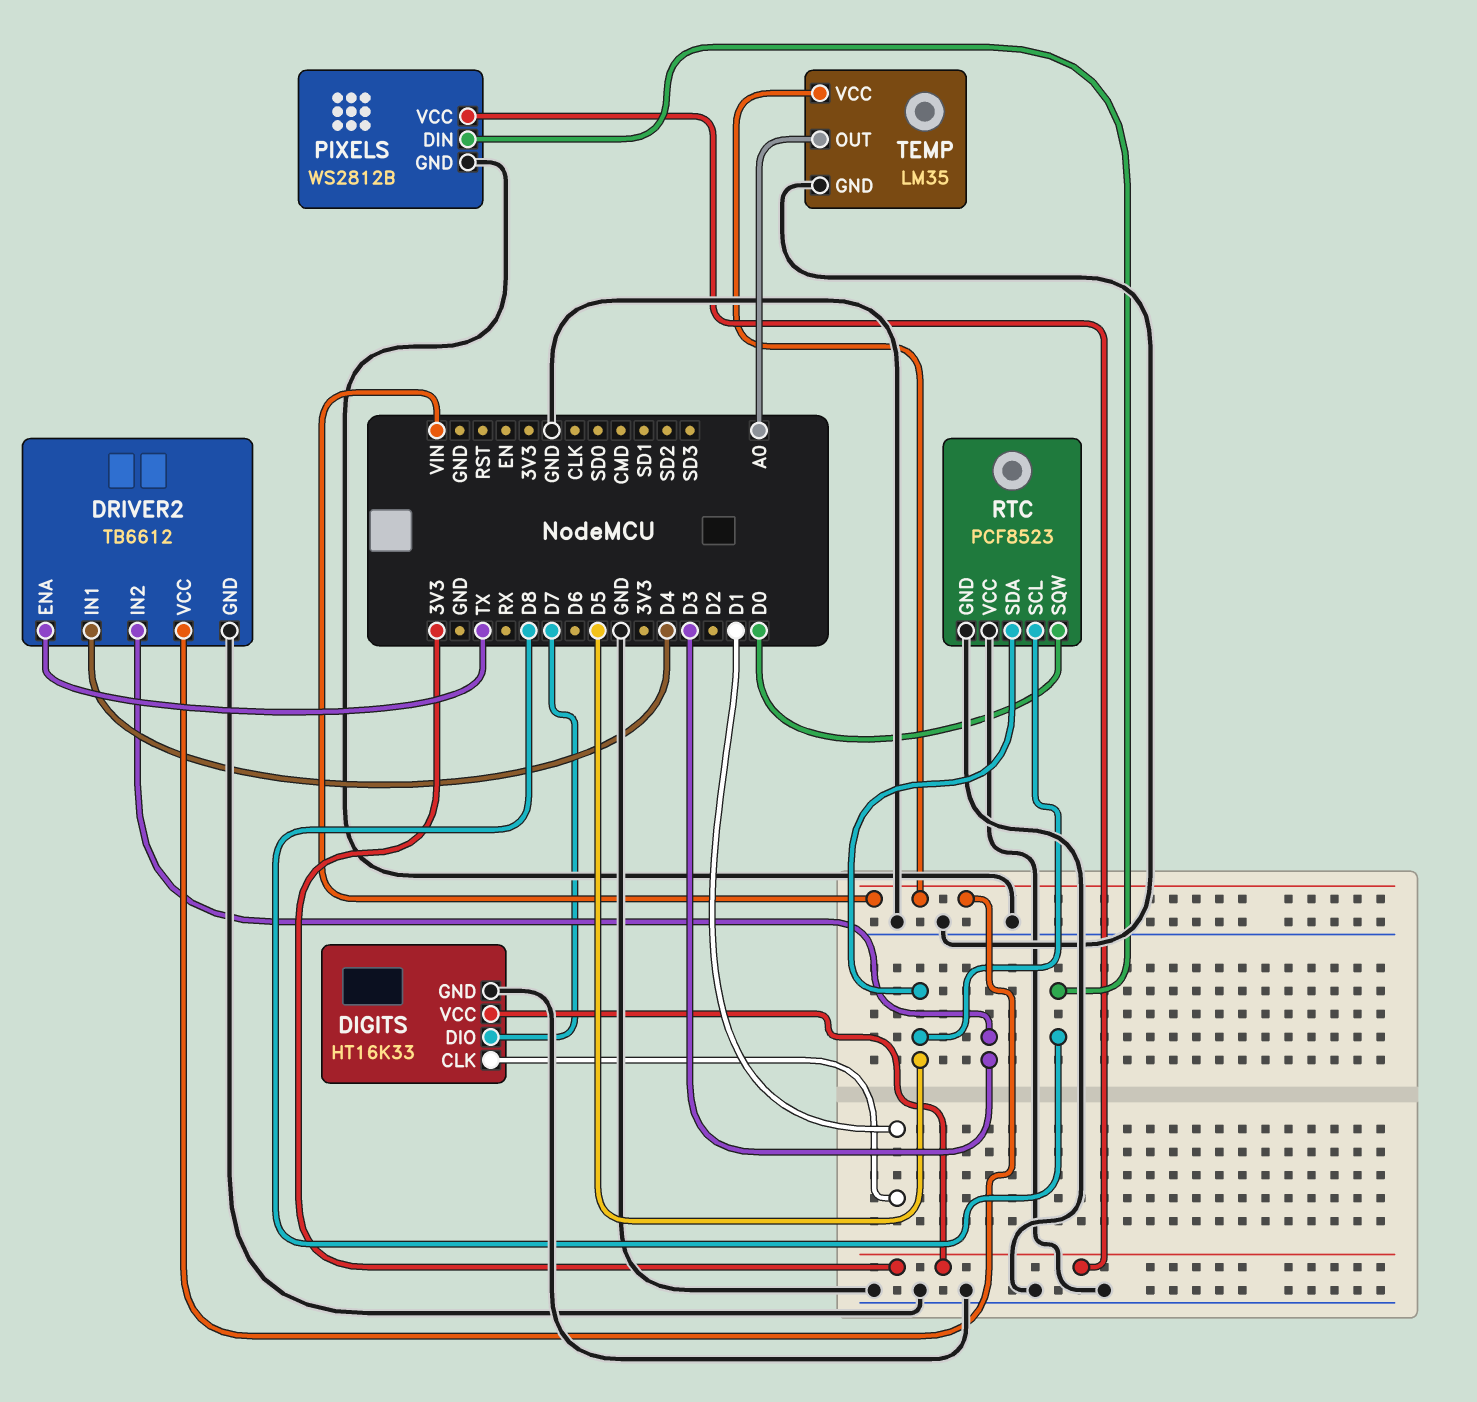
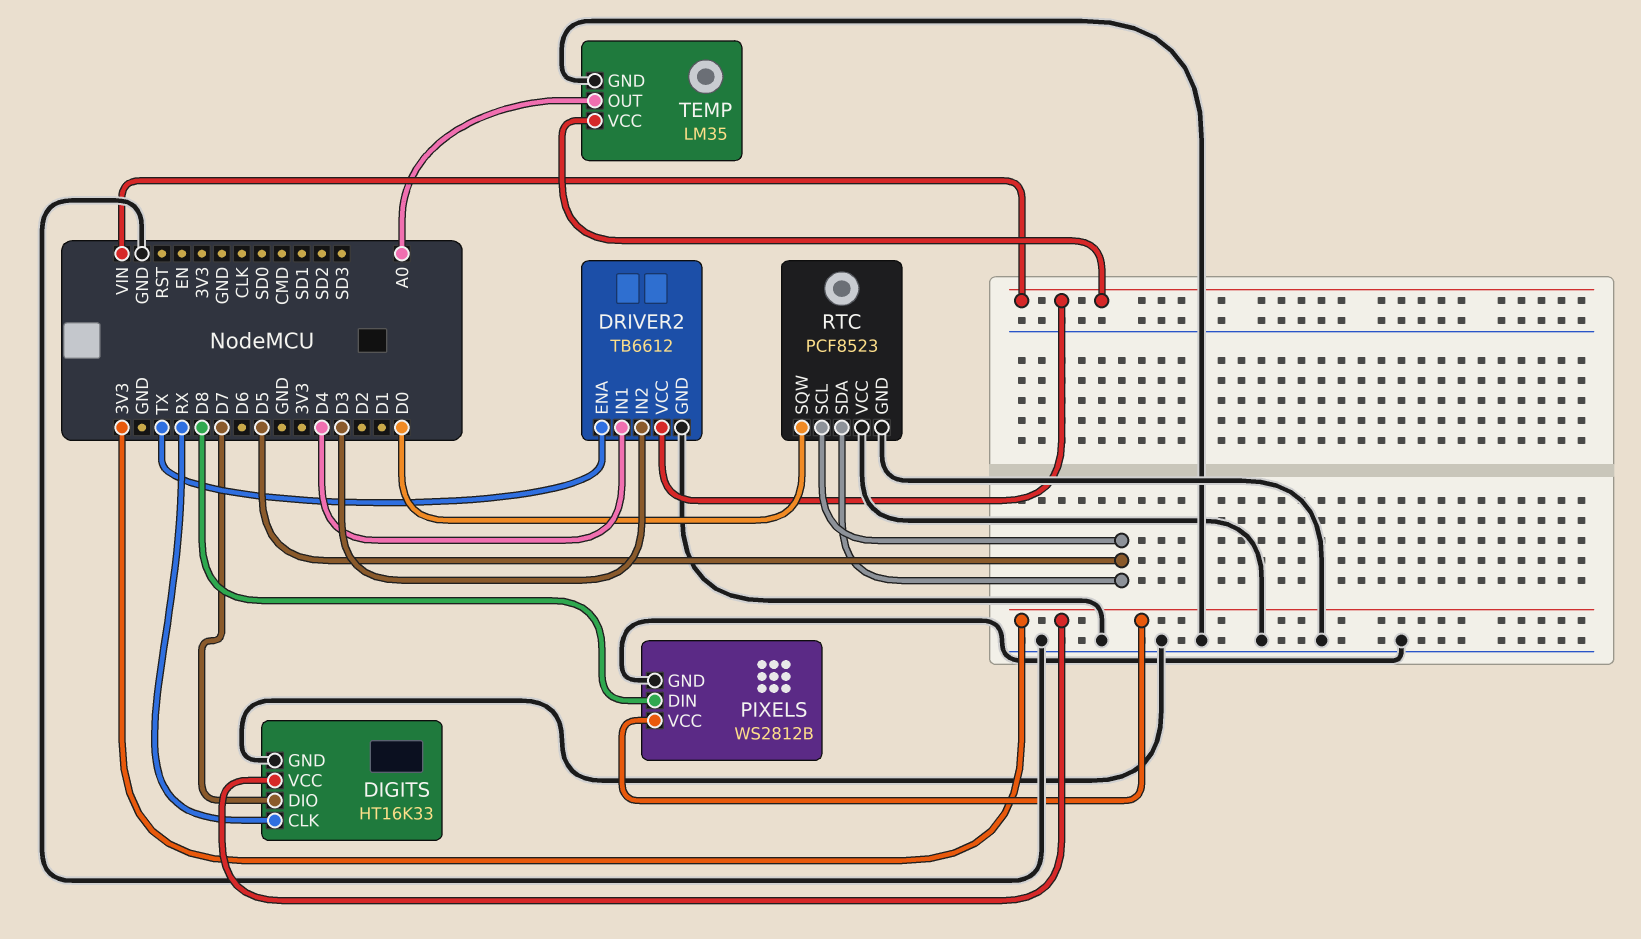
DIGITS pin CLK: D1 -> RX

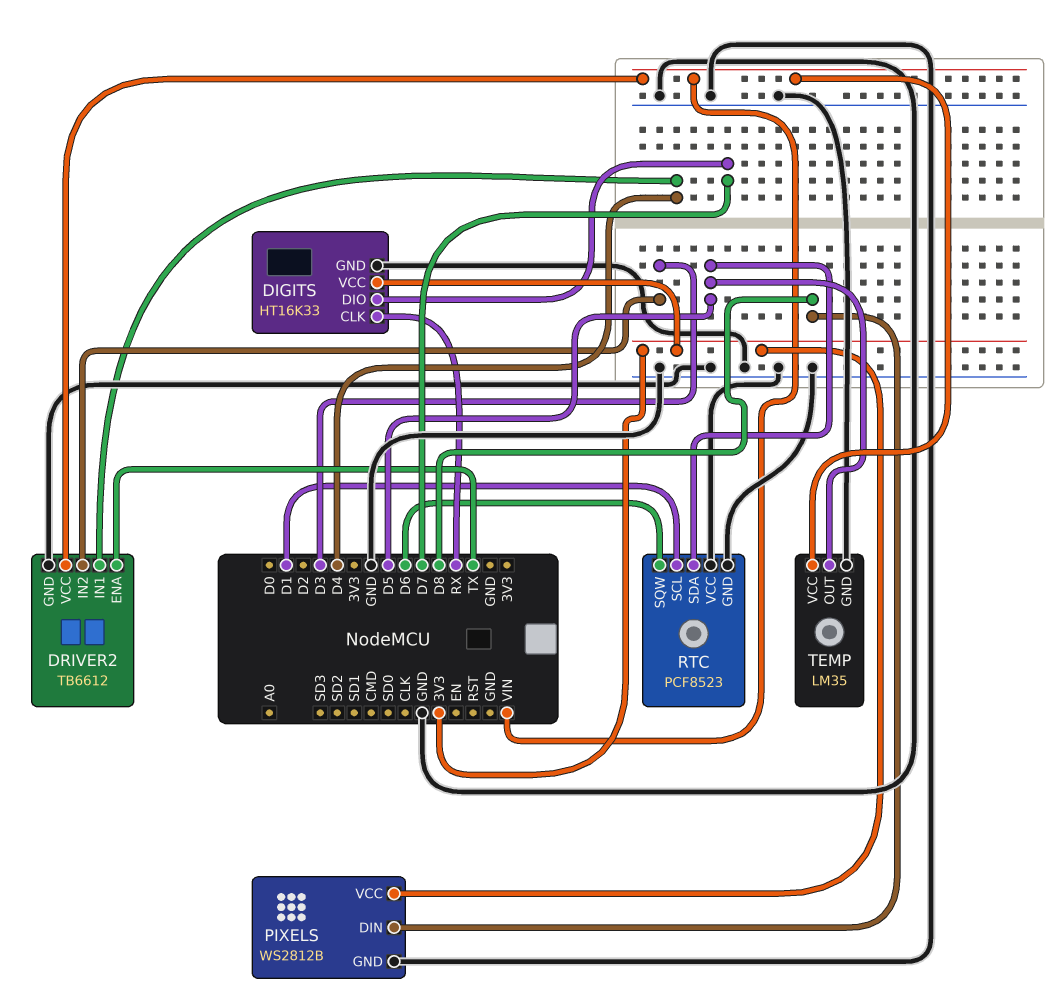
RTC pin SCL: D5 -> D1
RTC pin SQW: D0 -> D6
TEMP pin OUT: A0 -> D5

